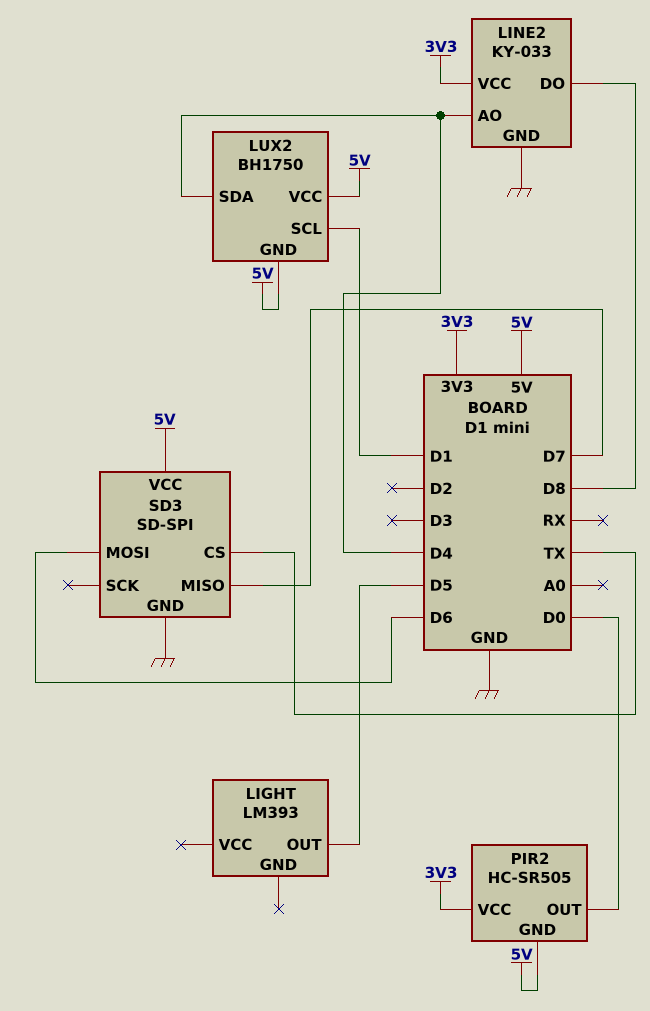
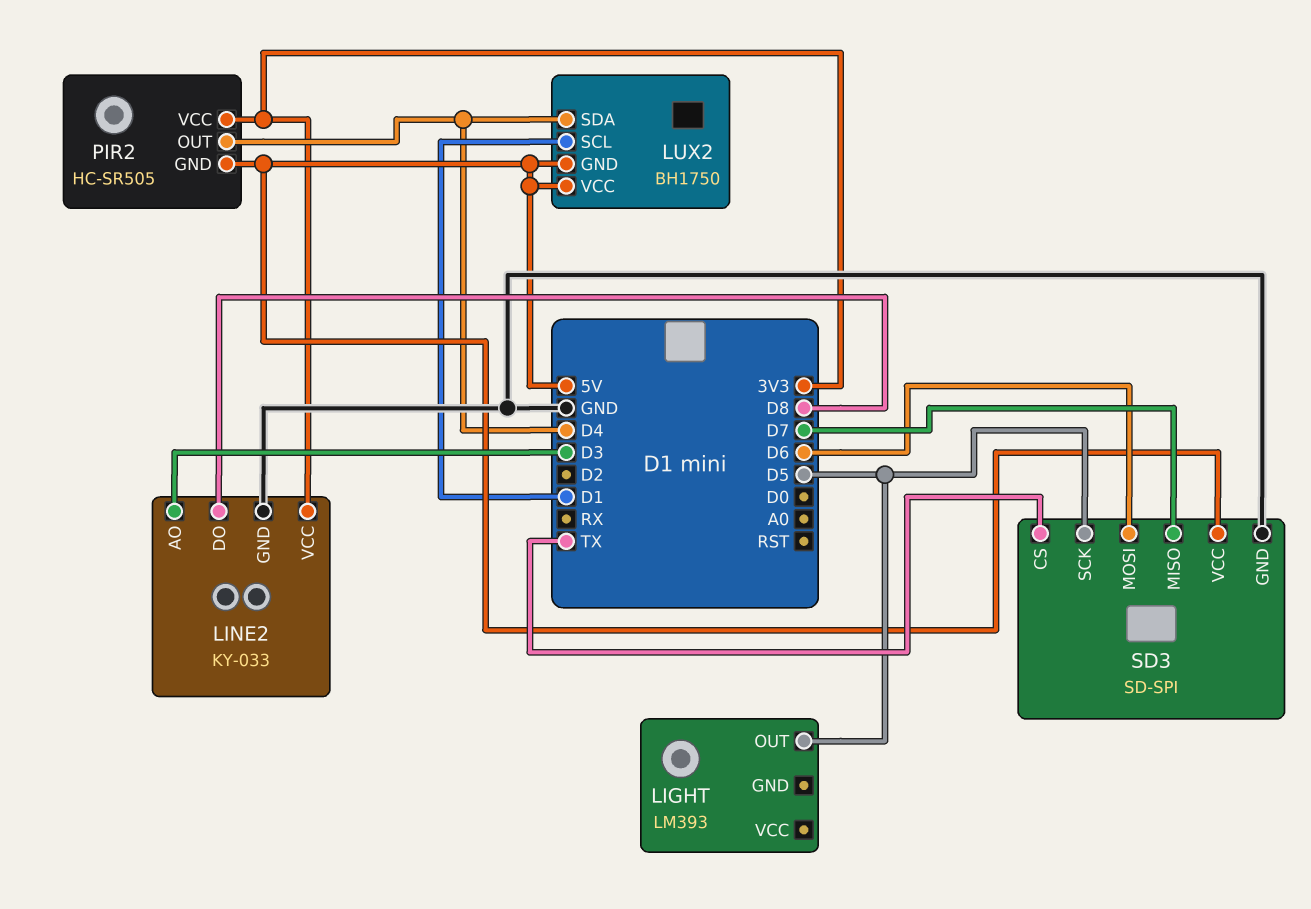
LINE2 pin AO: D4 -> D3
PIR2 pin OUT: D0 -> D4
SD3 pin SCK: none -> D5

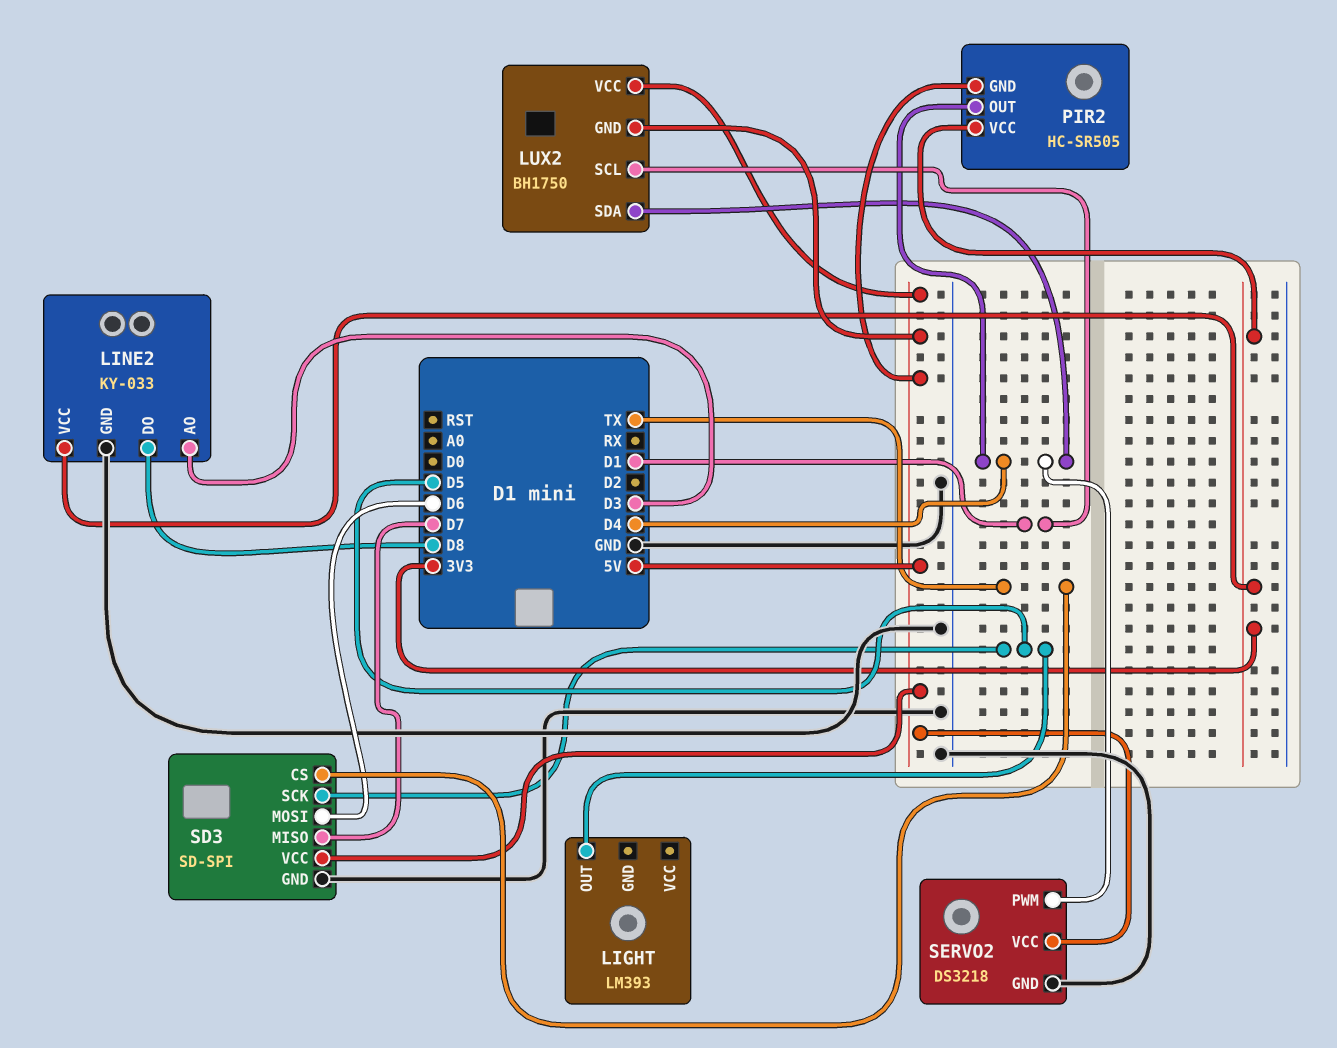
SERVO2: none -> DS3218
SERVO2 pin GND: none -> GND
SERVO2 pin PWM: none -> D4
SERVO2 pin VCC: none -> 5V

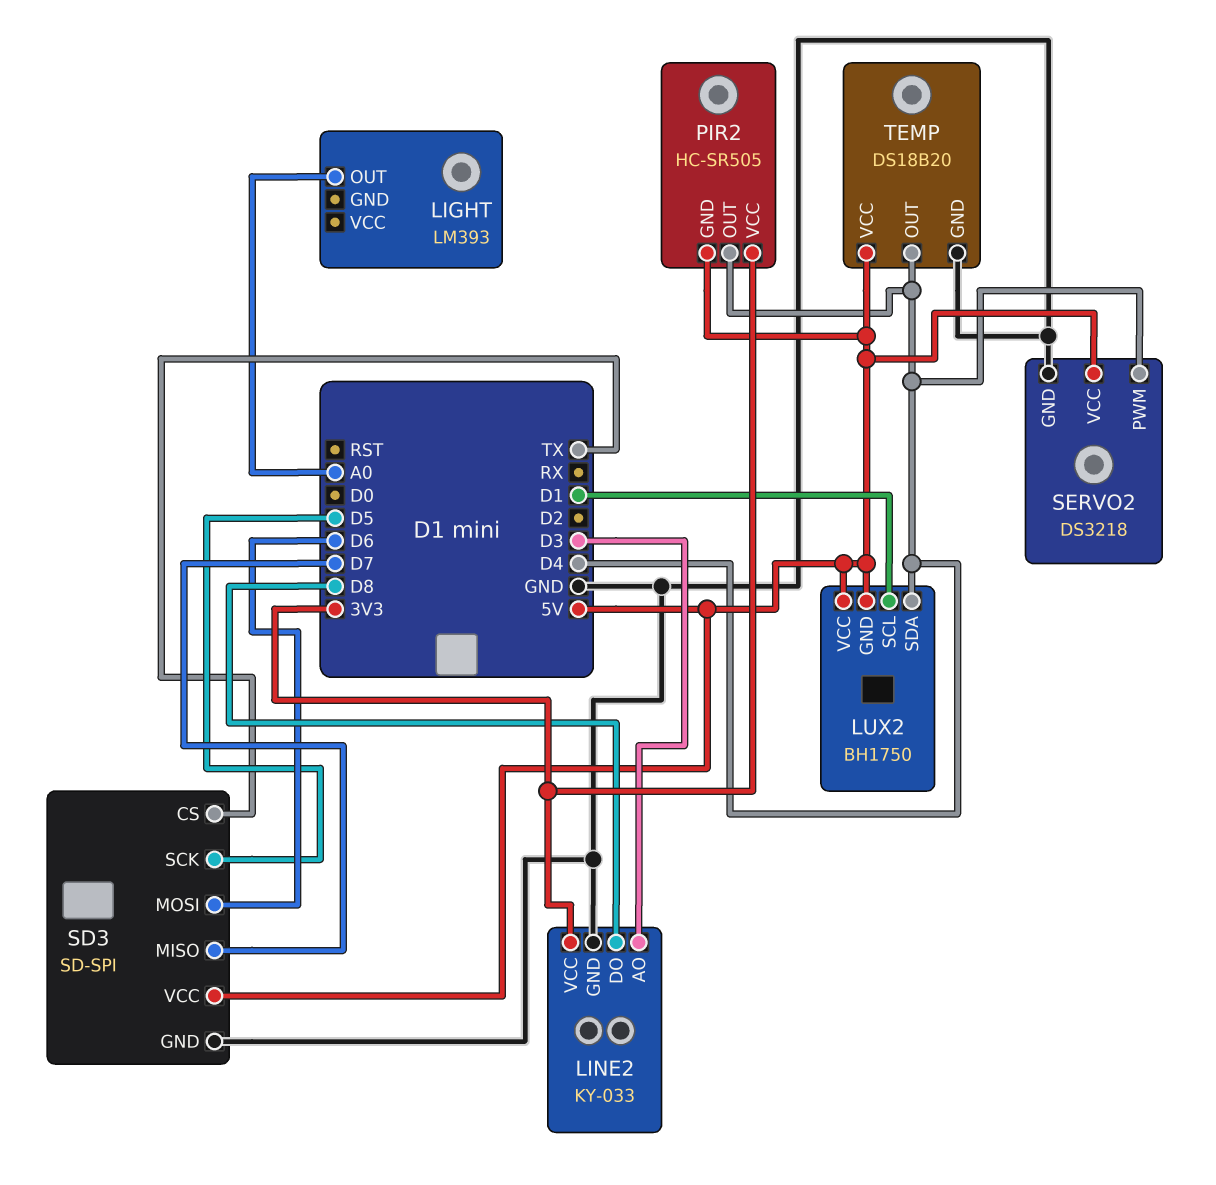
LIGHT pin OUT: D5 -> A0
TEMP: none -> DS18B20
TEMP pin GND: none -> GND
TEMP pin OUT: none -> D4
TEMP pin VCC: none -> 5V

